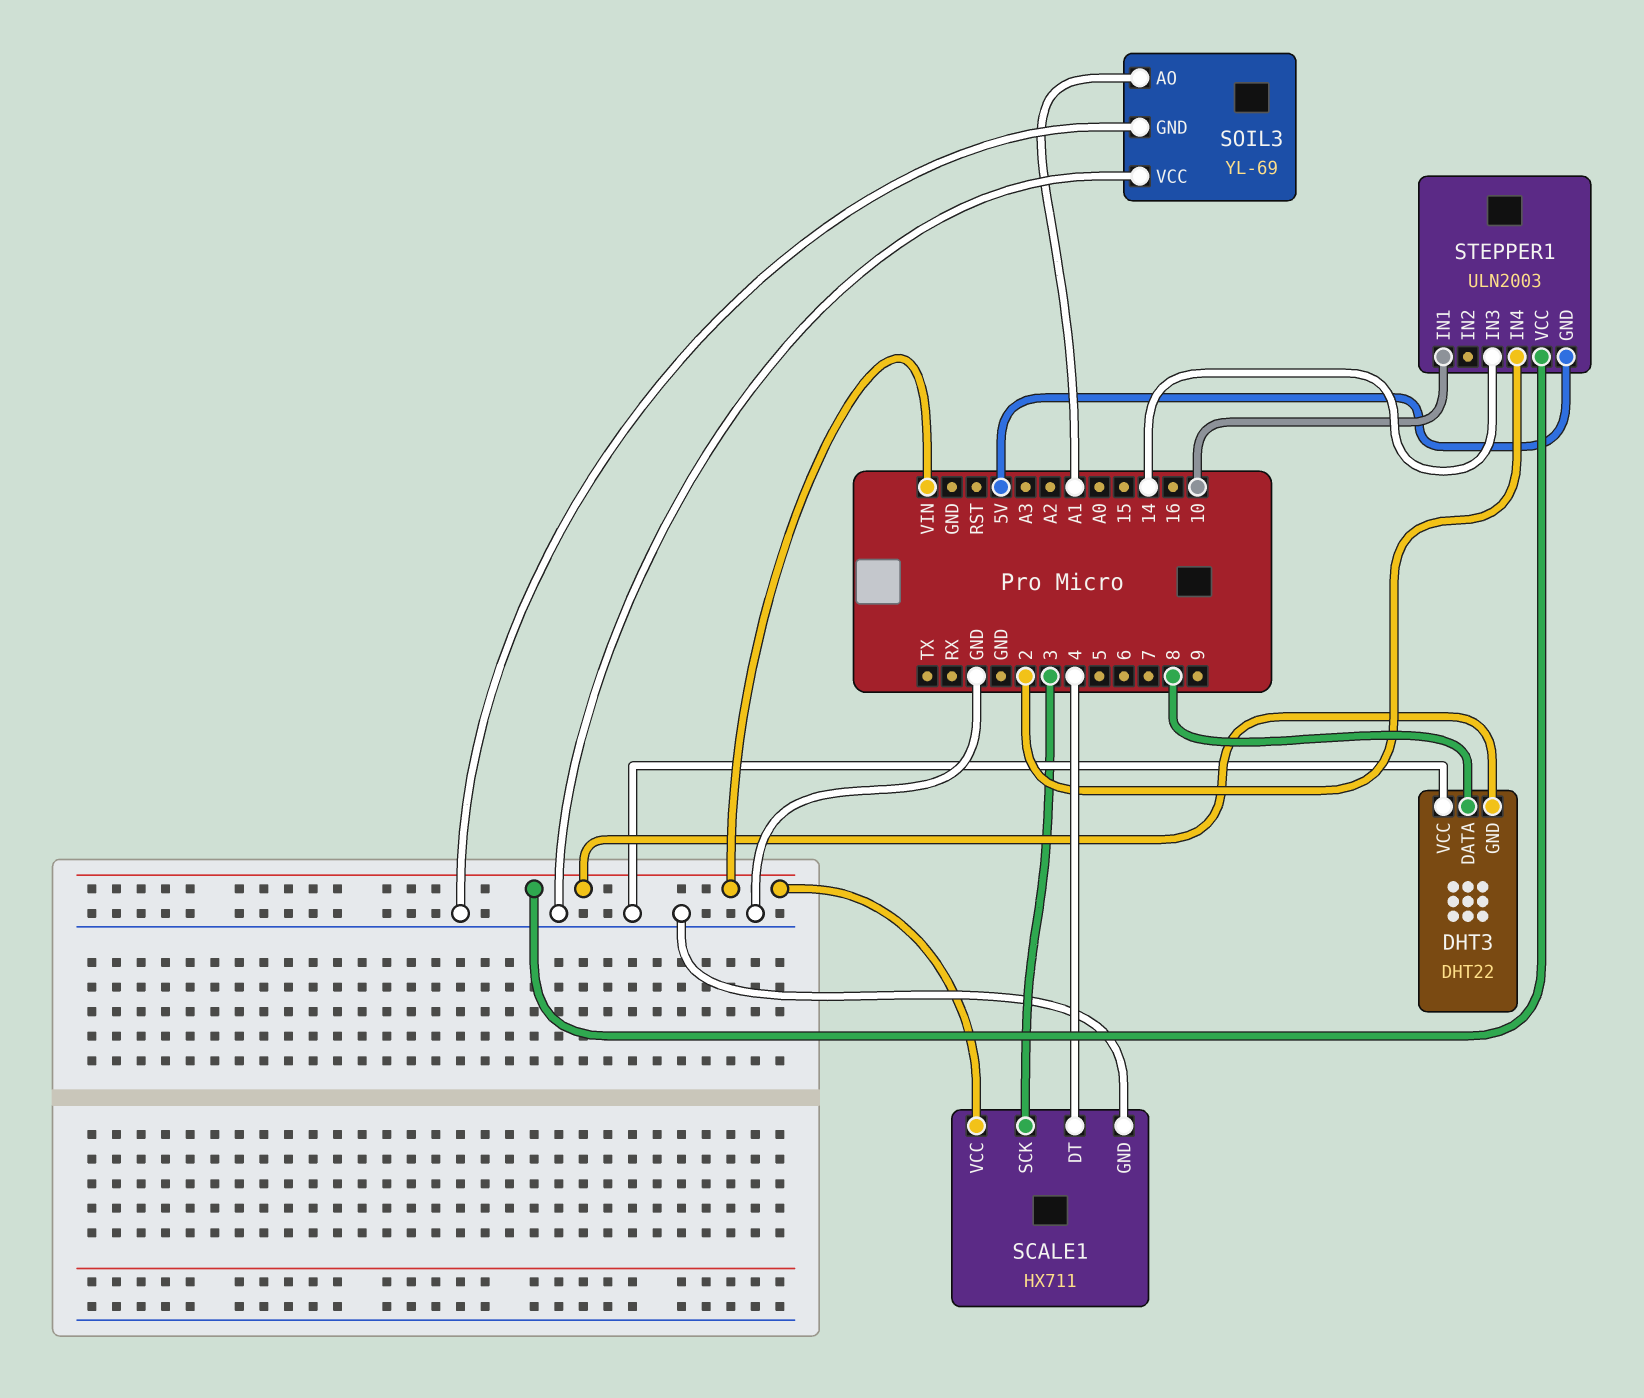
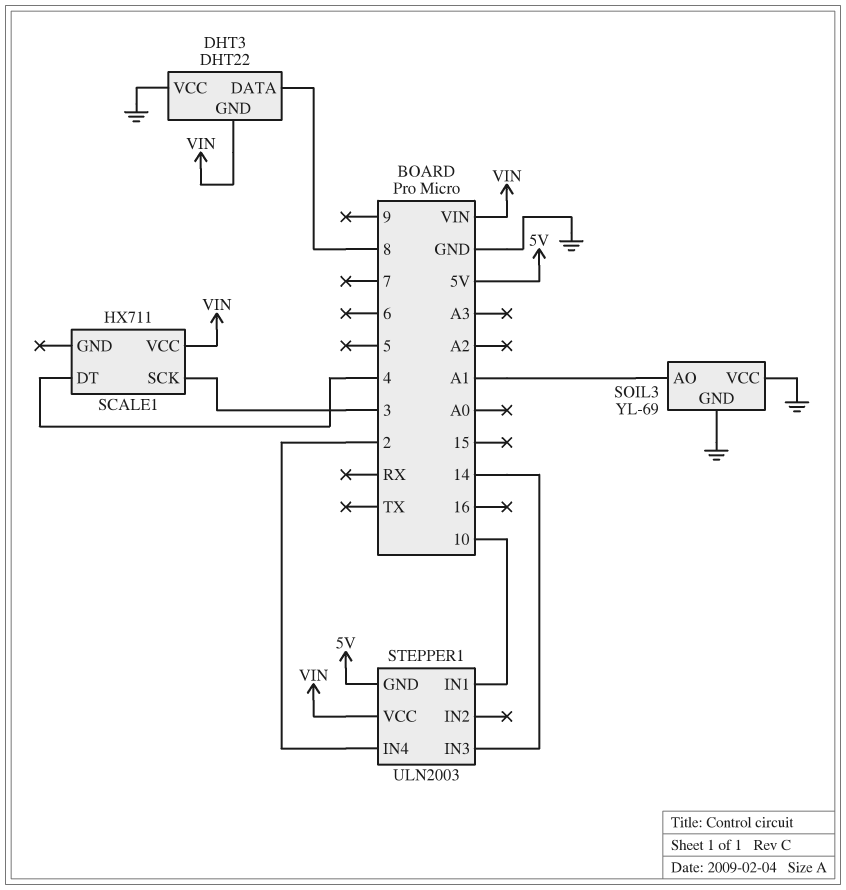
SCALE1 pin GND: GND -> none

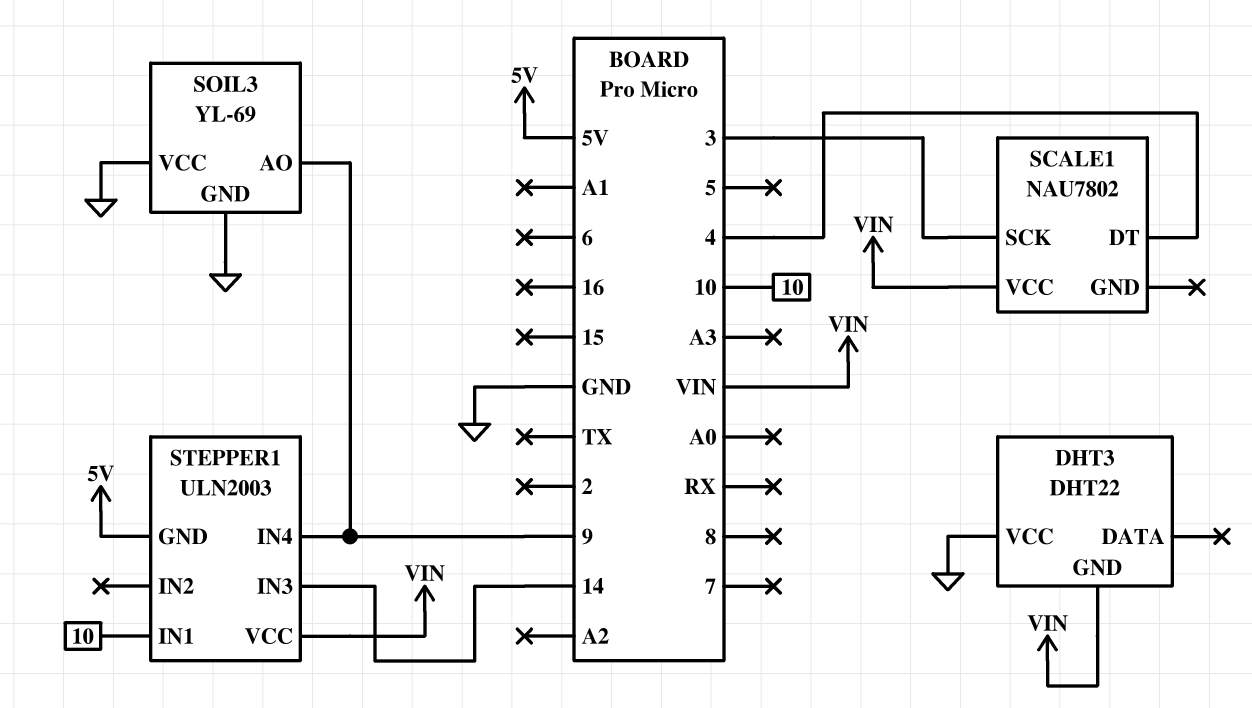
DHT3 pin DATA: 8 -> none
SCALE1: HX711 -> NAU7802
SOIL3 pin AO: A1 -> 9
STEPPER1 pin IN4: 2 -> 9

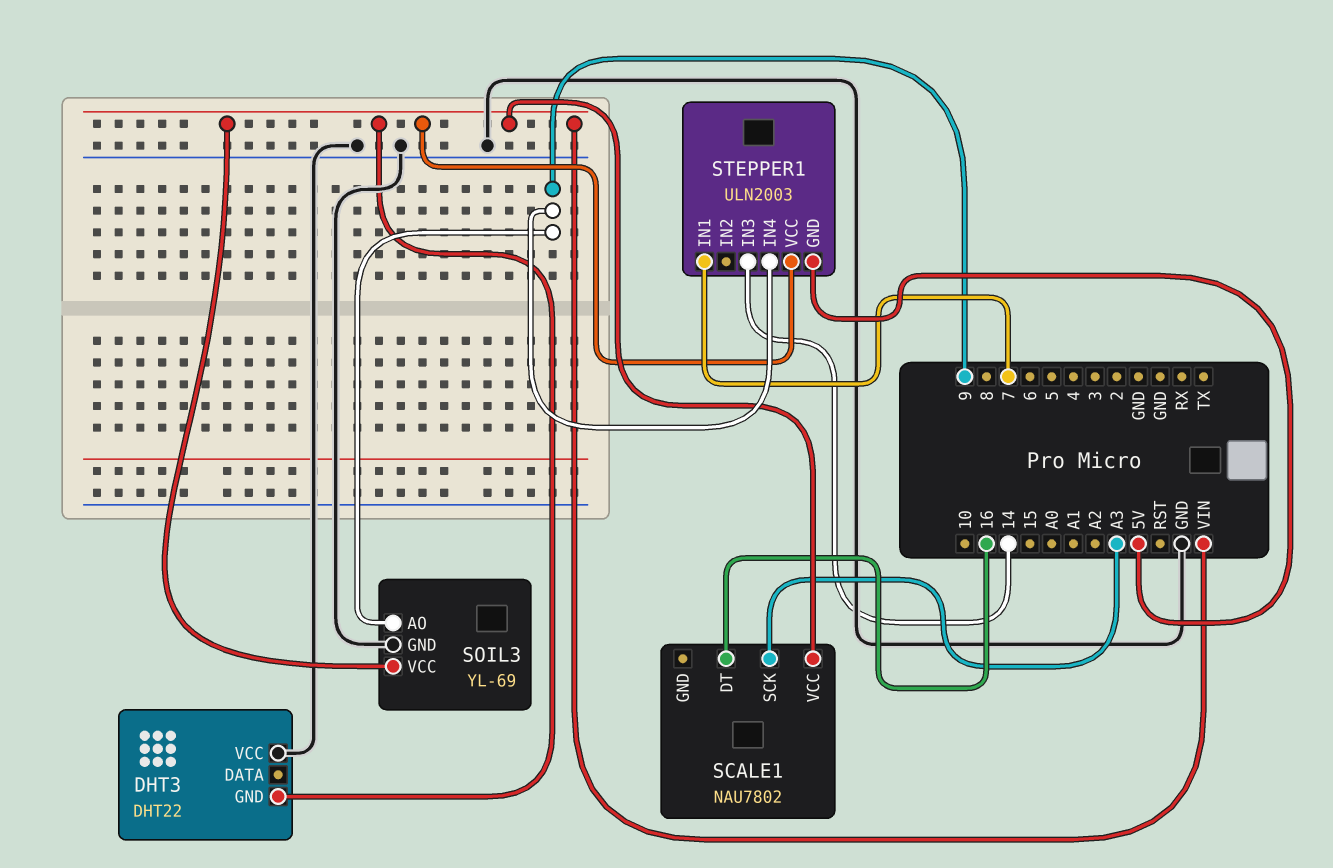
SCALE1 pin DT: 4 -> 16
SCALE1 pin SCK: 3 -> A3
SOIL3 pin VCC: GND -> VIN
STEPPER1 pin IN1: 10 -> 7

